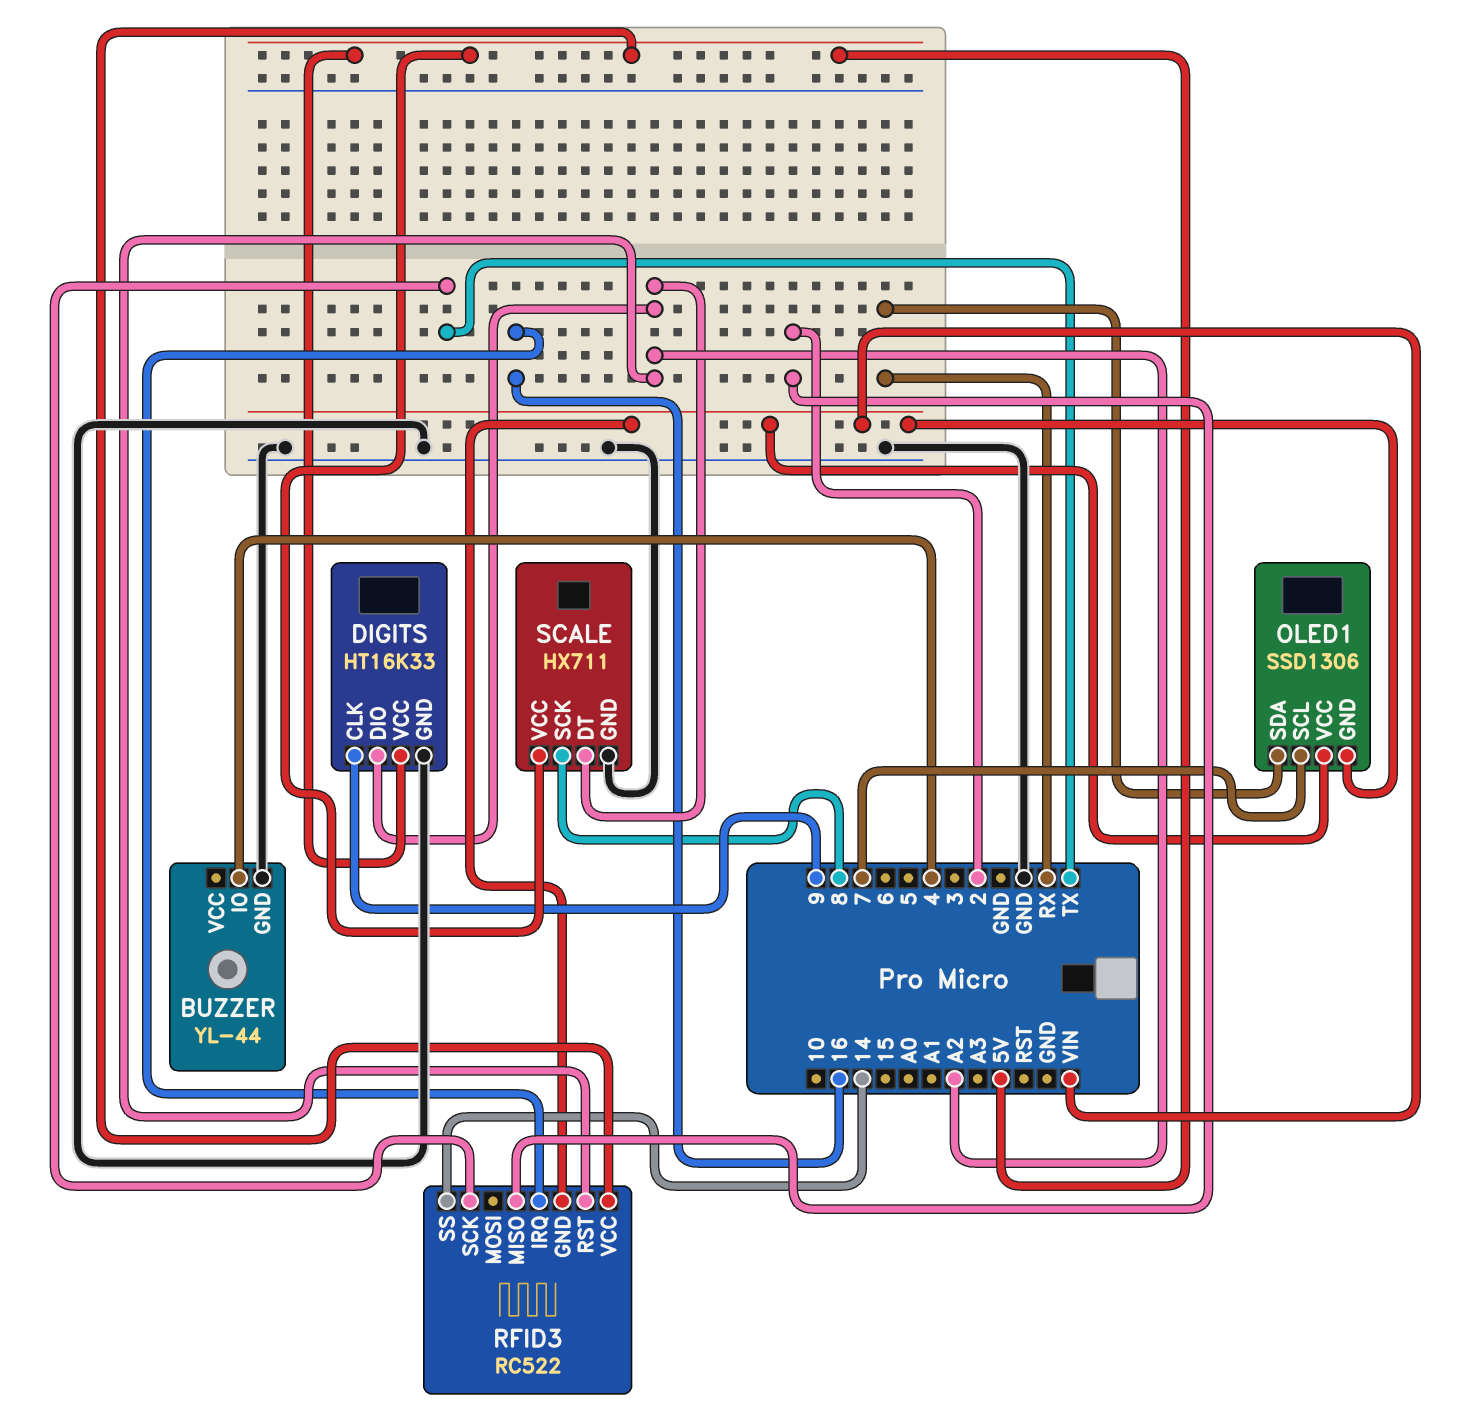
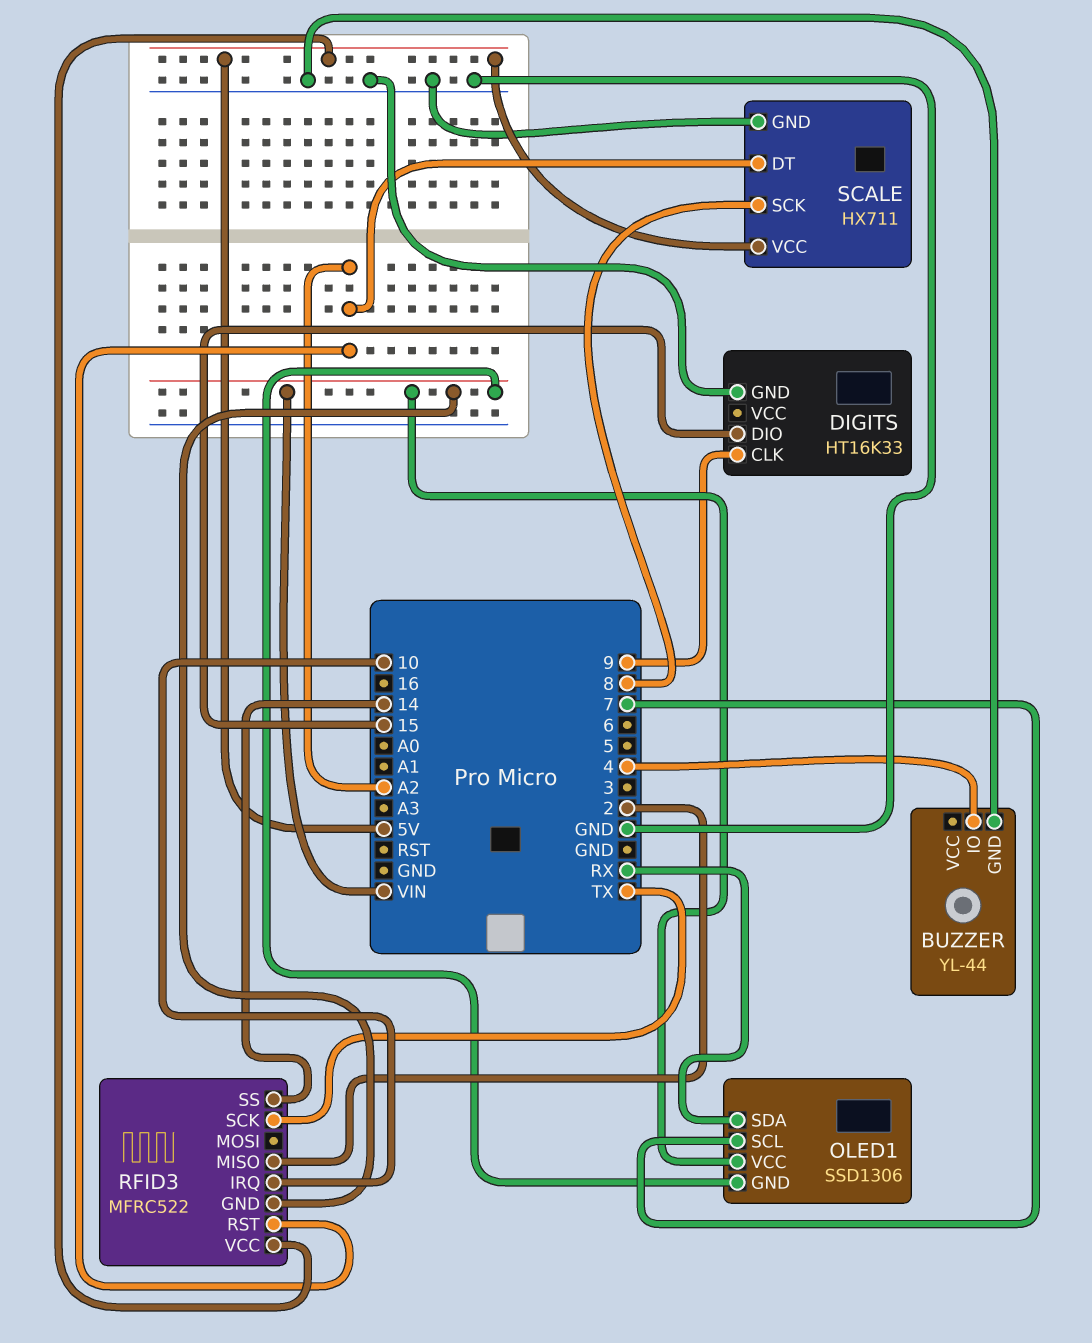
DIGITS pin DIO: A2 -> 15
DIGITS pin VCC: 5V -> none
RFID3: RC522 -> MFRC522
RFID3 pin IRQ: 16 -> 10

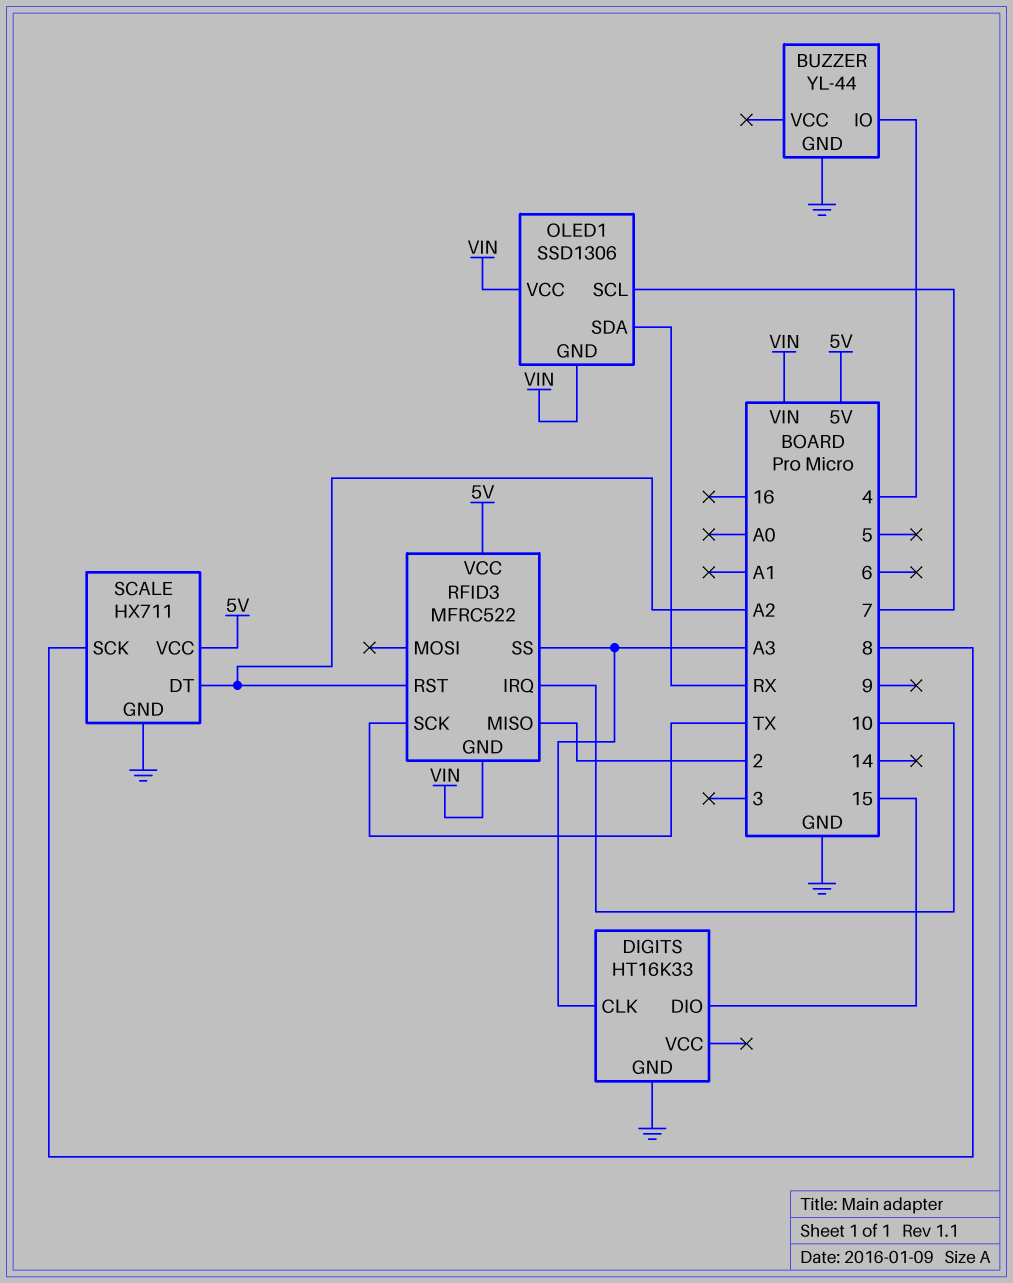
DIGITS pin CLK: 9 -> A3
RFID3 pin SS: 14 -> A3

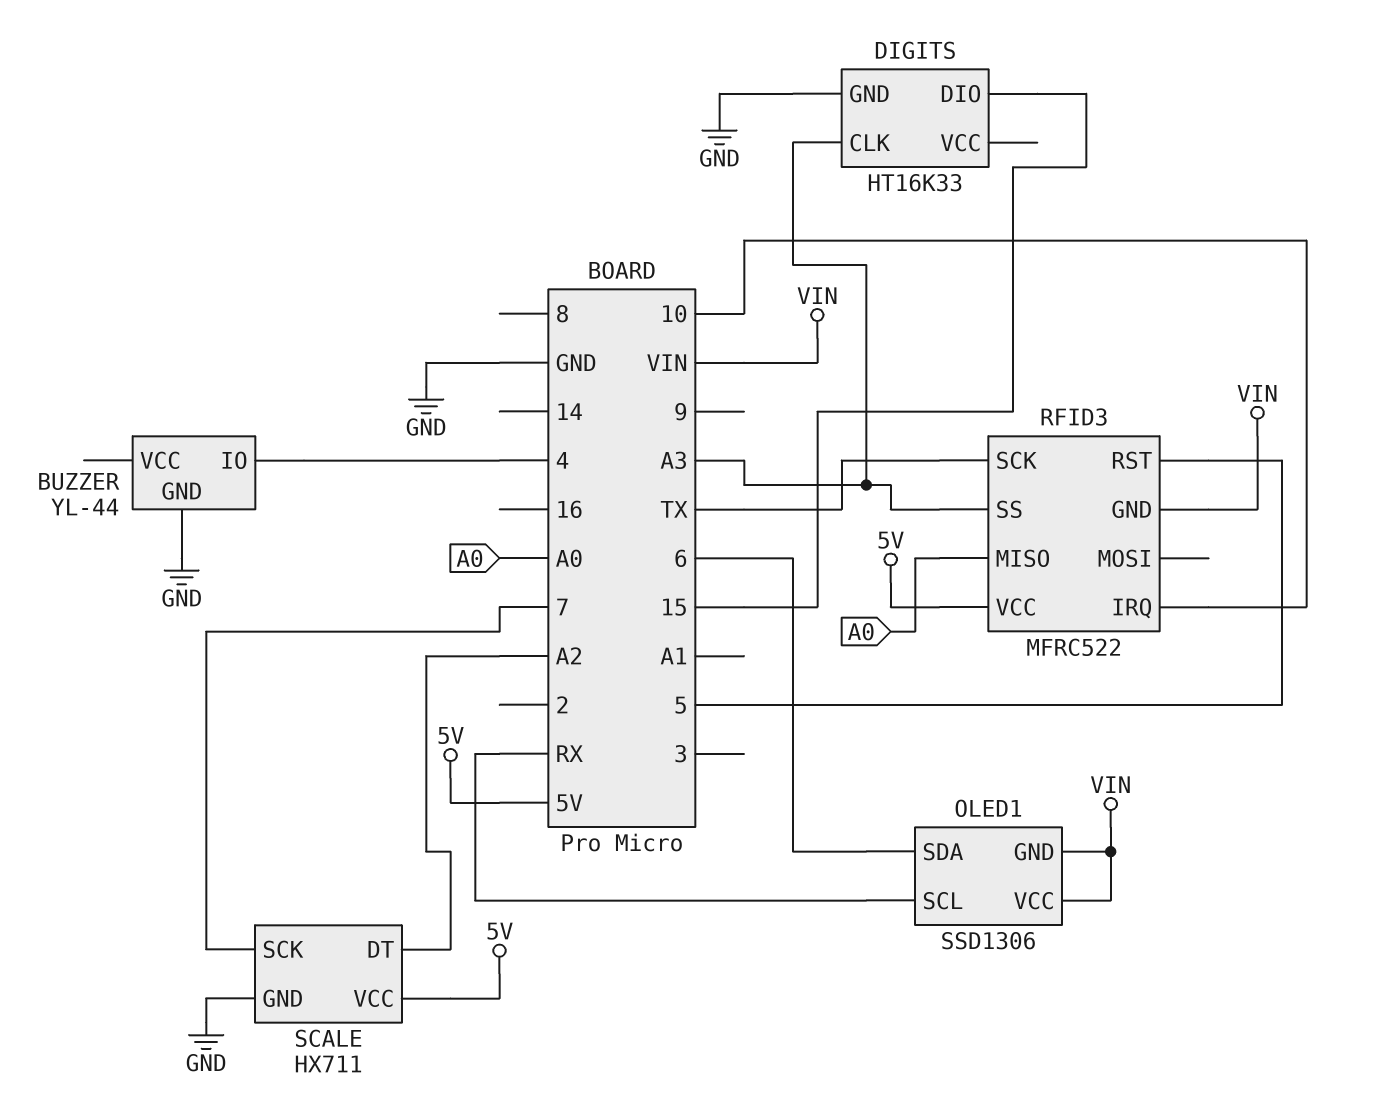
OLED1 pin SCL: 7 -> RX
OLED1 pin SDA: RX -> 6
RFID3 pin MISO: 2 -> A0
RFID3 pin RST: A2 -> 5
SCALE pin SCK: 8 -> 7

